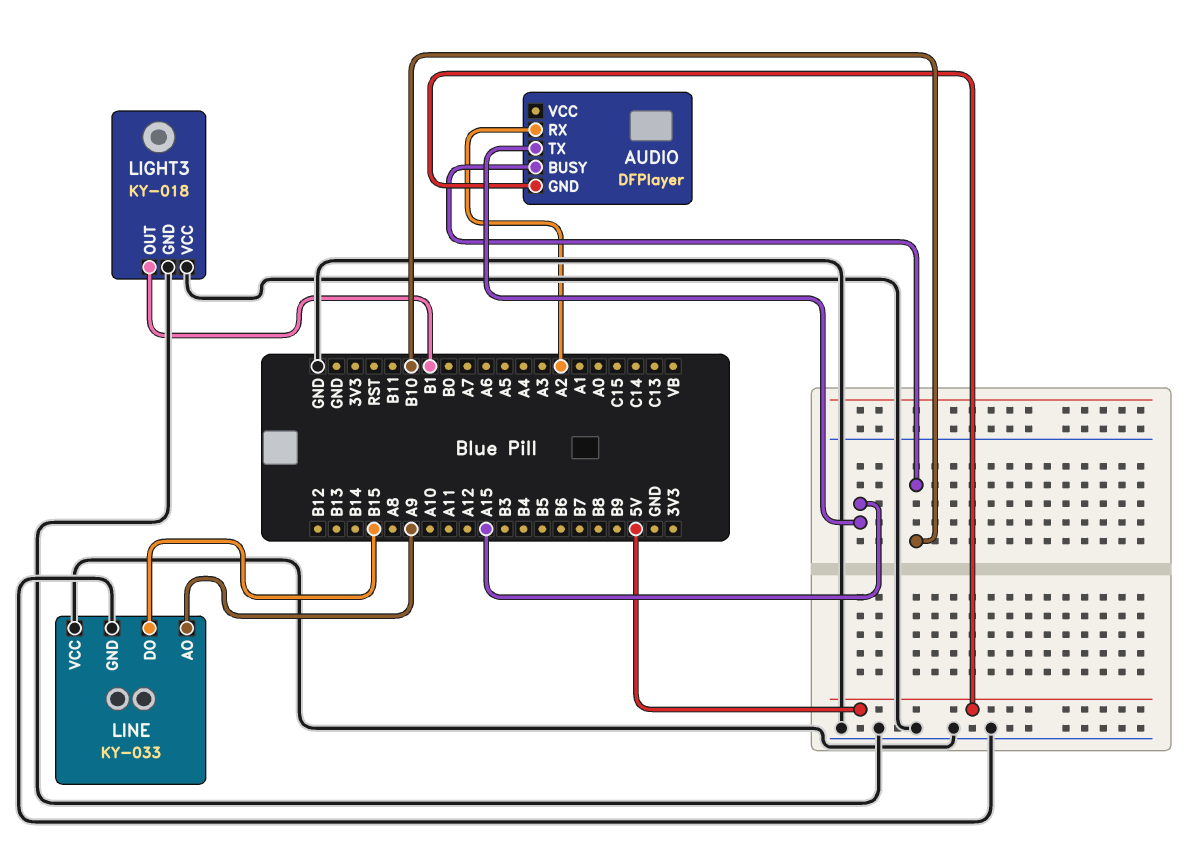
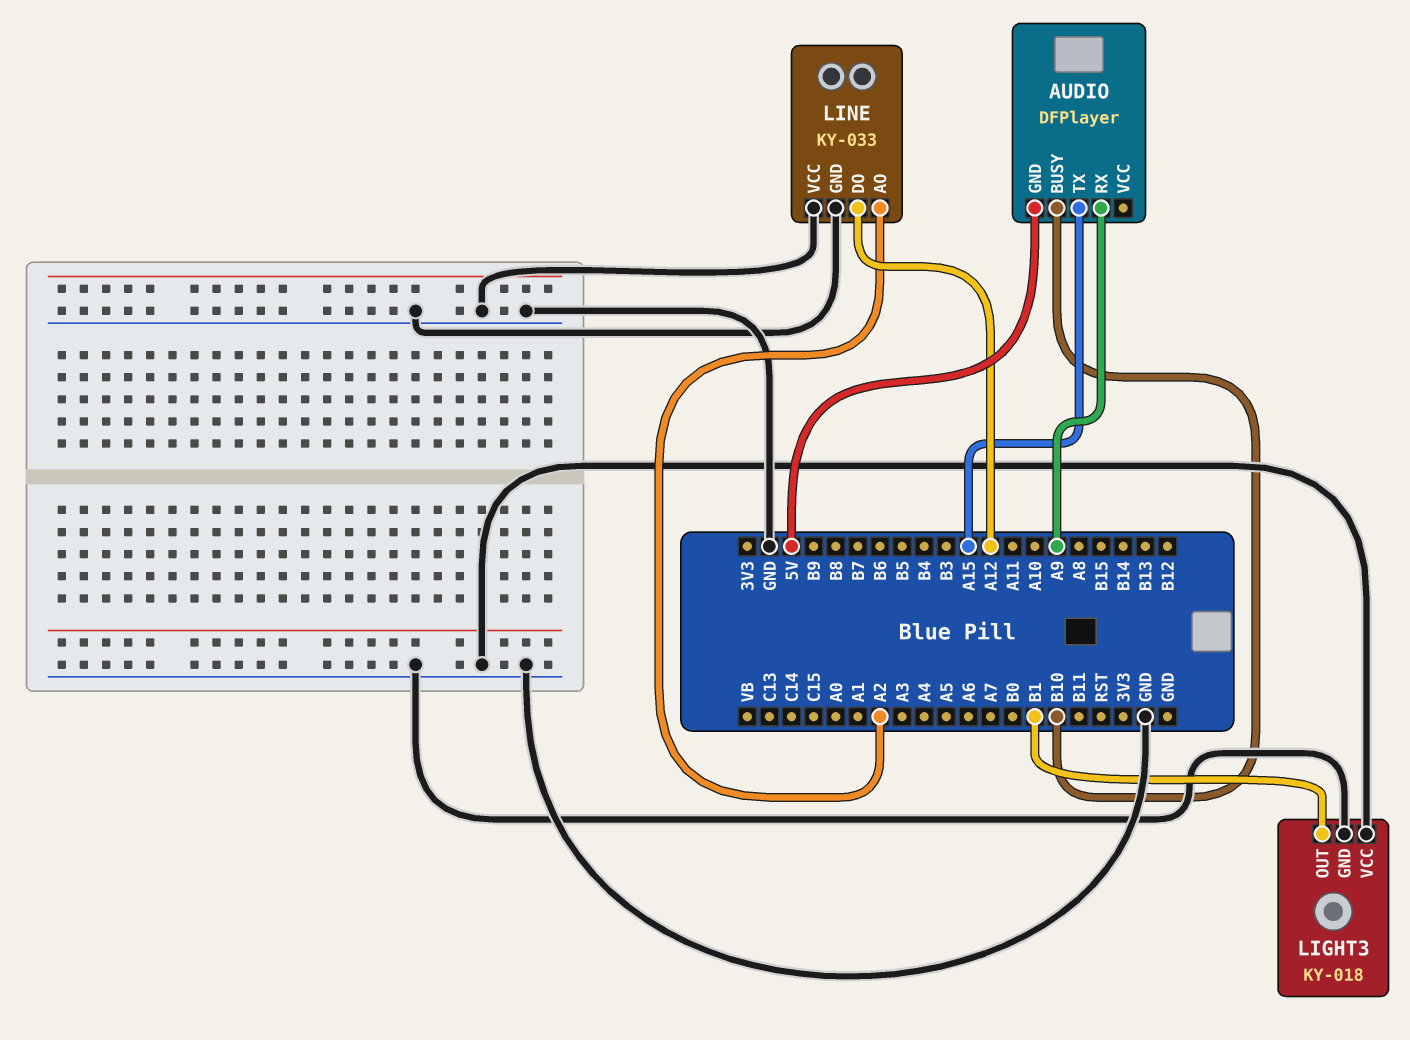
AUDIO pin RX: A2 -> A9
LINE pin AO: A9 -> A2
LINE pin DO: B15 -> A12

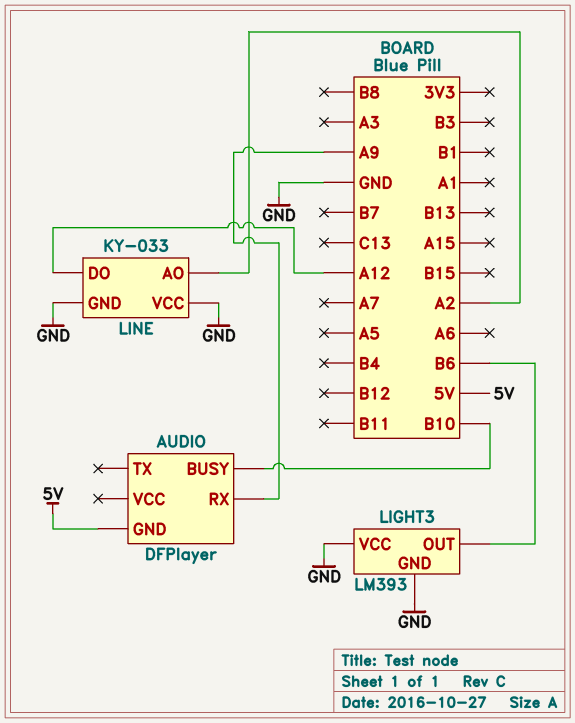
AUDIO pin TX: A15 -> none
LIGHT3: KY-018 -> LM393
LIGHT3 pin OUT: B1 -> B6

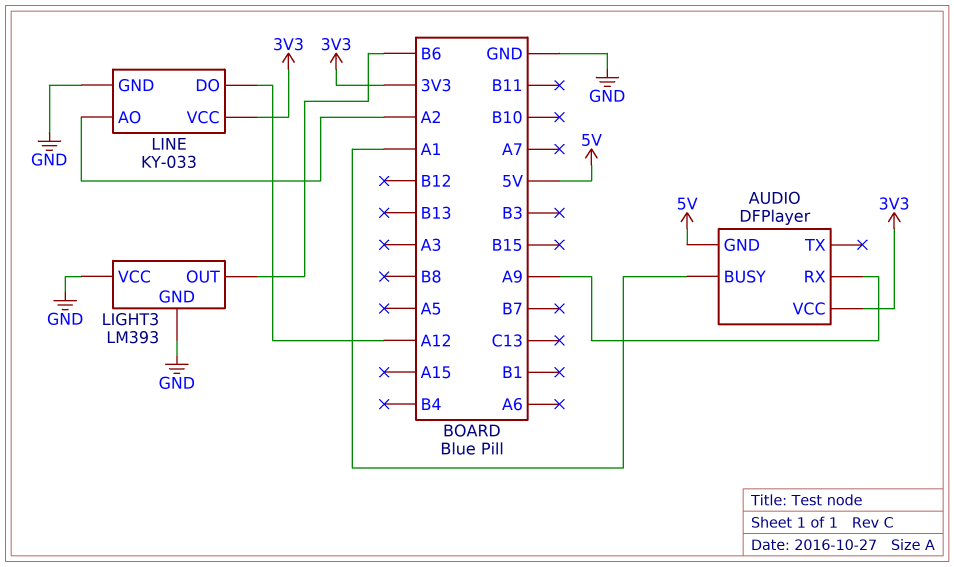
AUDIO pin BUSY: B10 -> A1
AUDIO pin VCC: none -> 3V3
LINE pin VCC: GND -> 3V3

